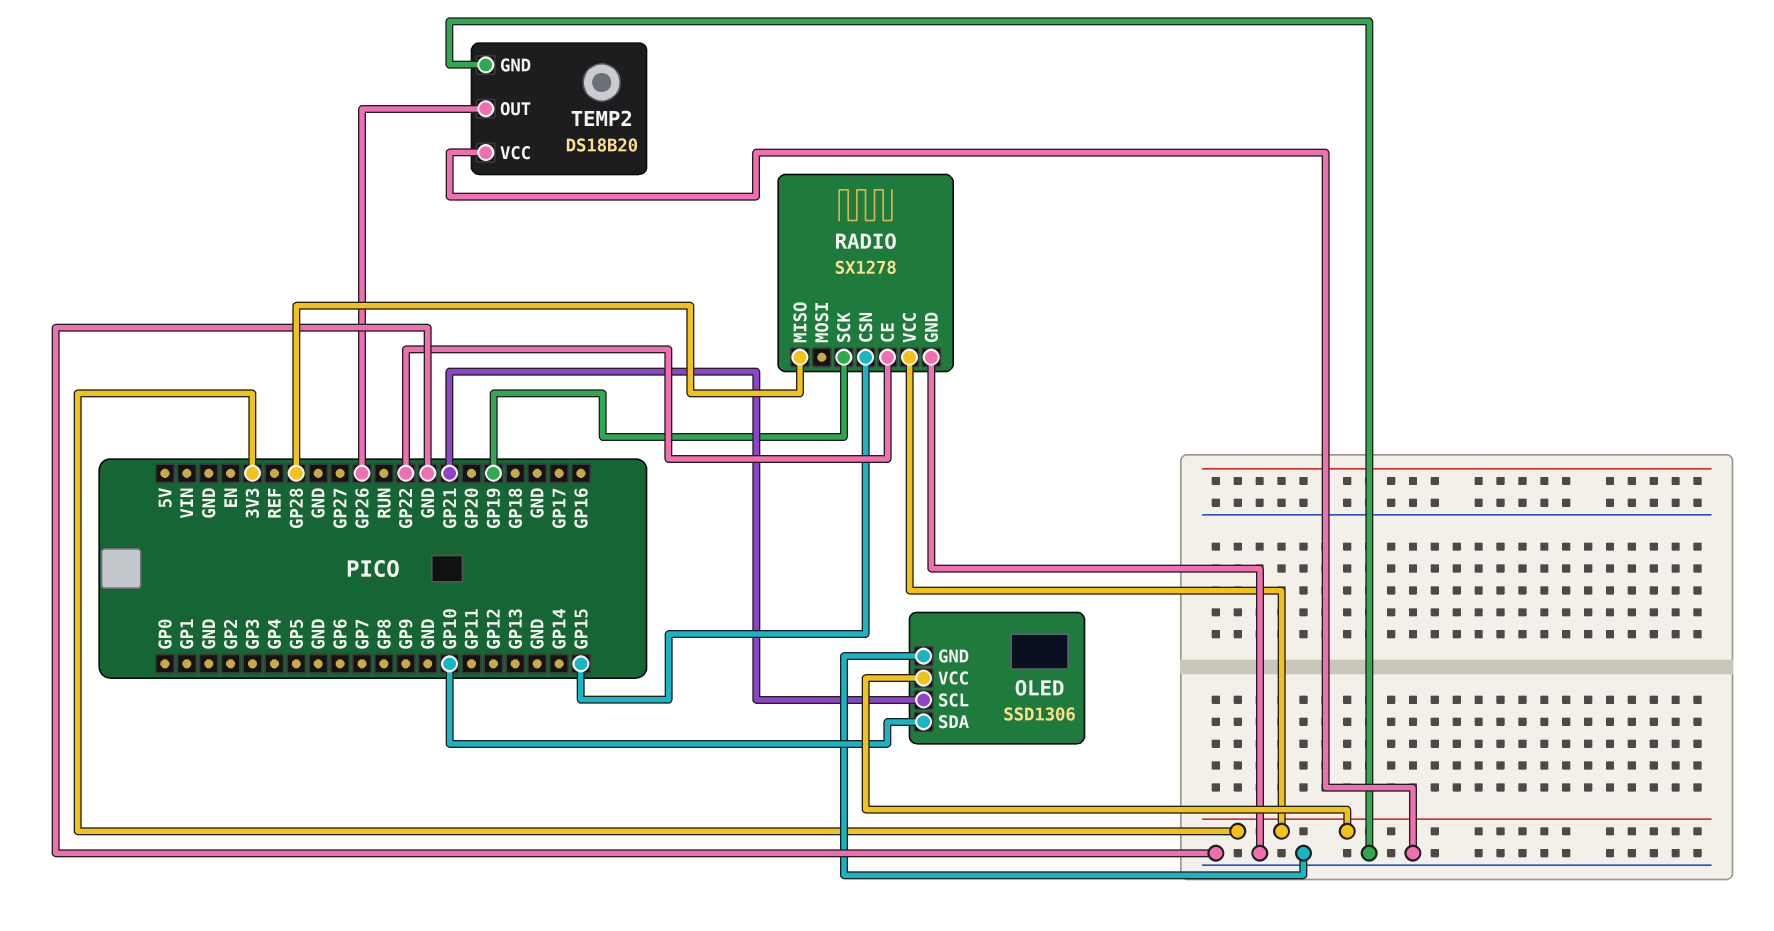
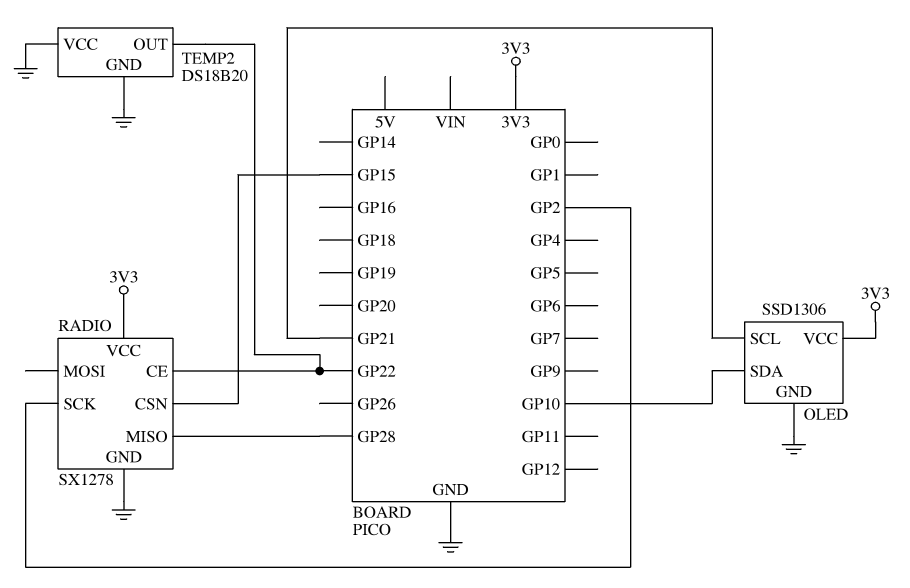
RADIO pin SCK: GP19 -> GP2
TEMP2 pin OUT: GP26 -> GP22

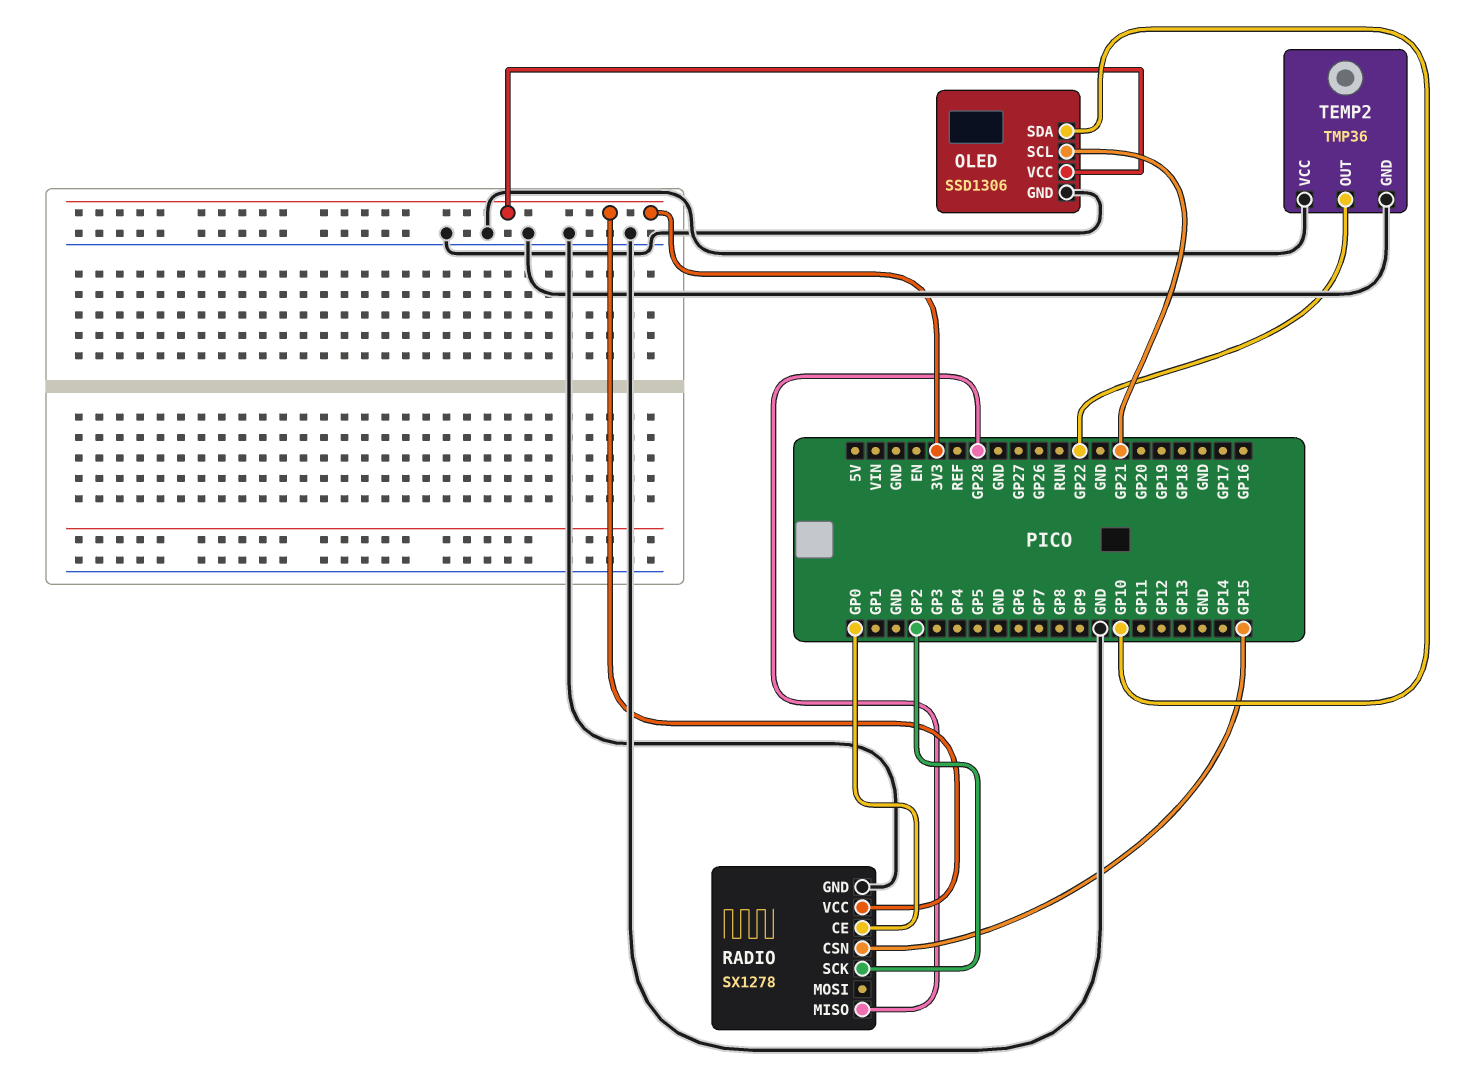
RADIO pin CE: GP22 -> GP0
TEMP2: DS18B20 -> TMP36

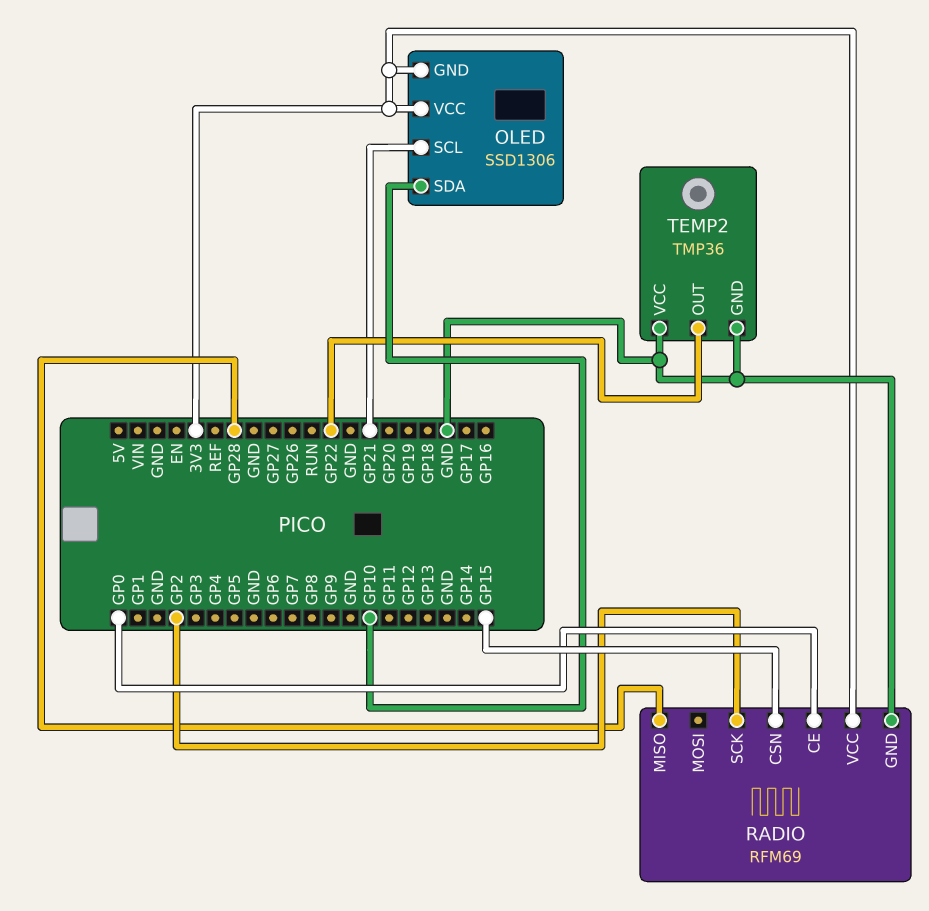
OLED pin GND: GND -> 3V3
RADIO: SX1278 -> RFM69

